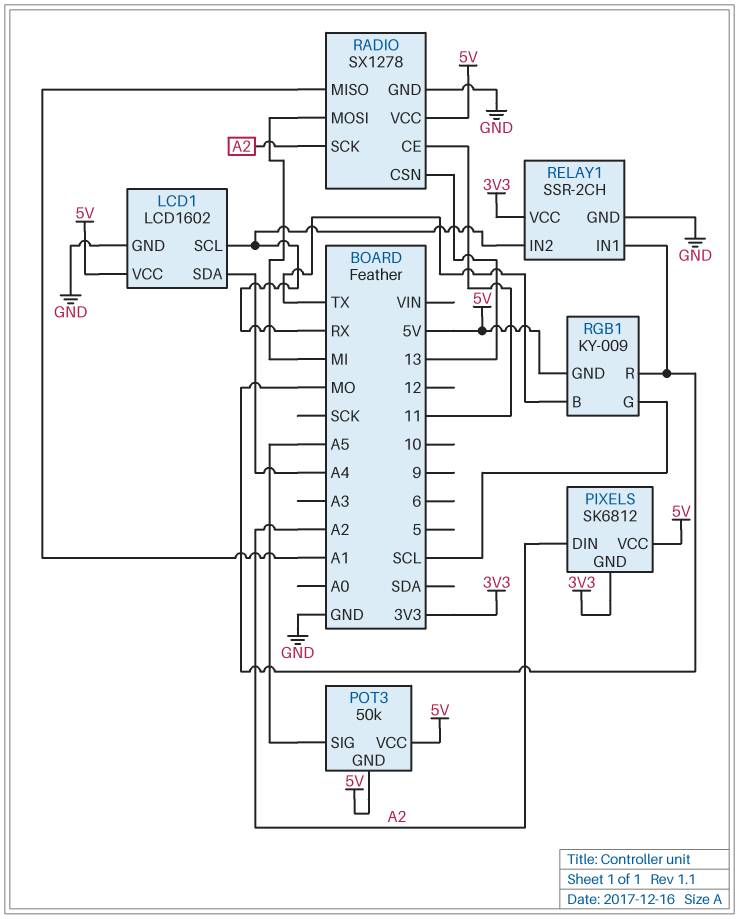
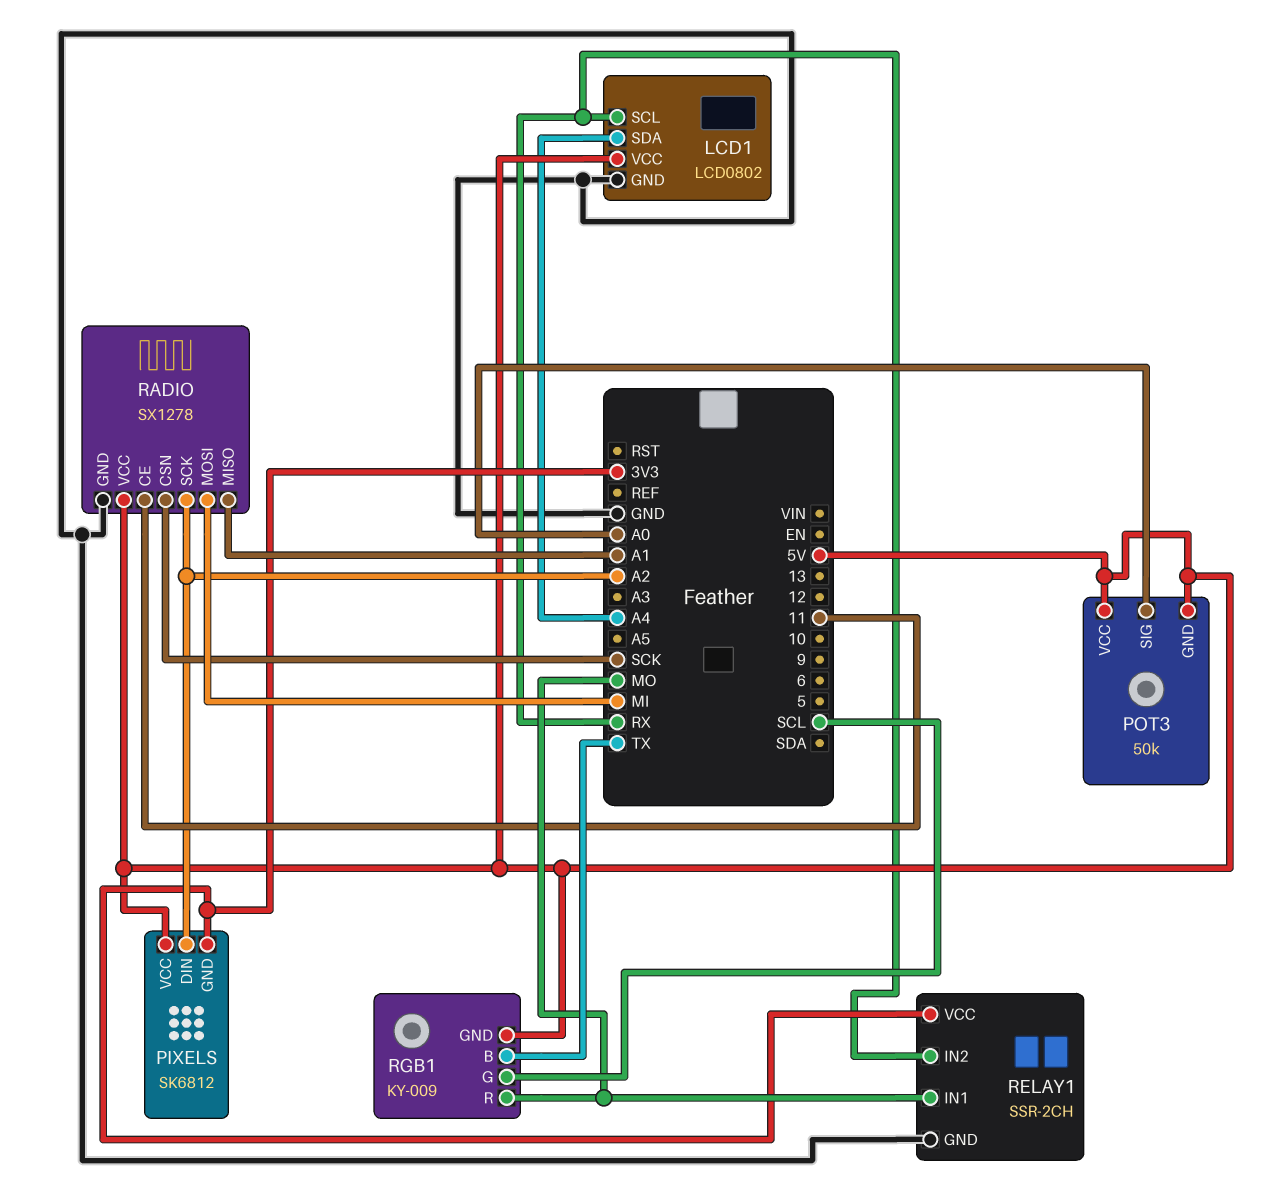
LCD1: LCD1602 -> LCD0802
POT3 pin SIG: A5 -> A0
RADIO pin CSN: 13 -> SCK

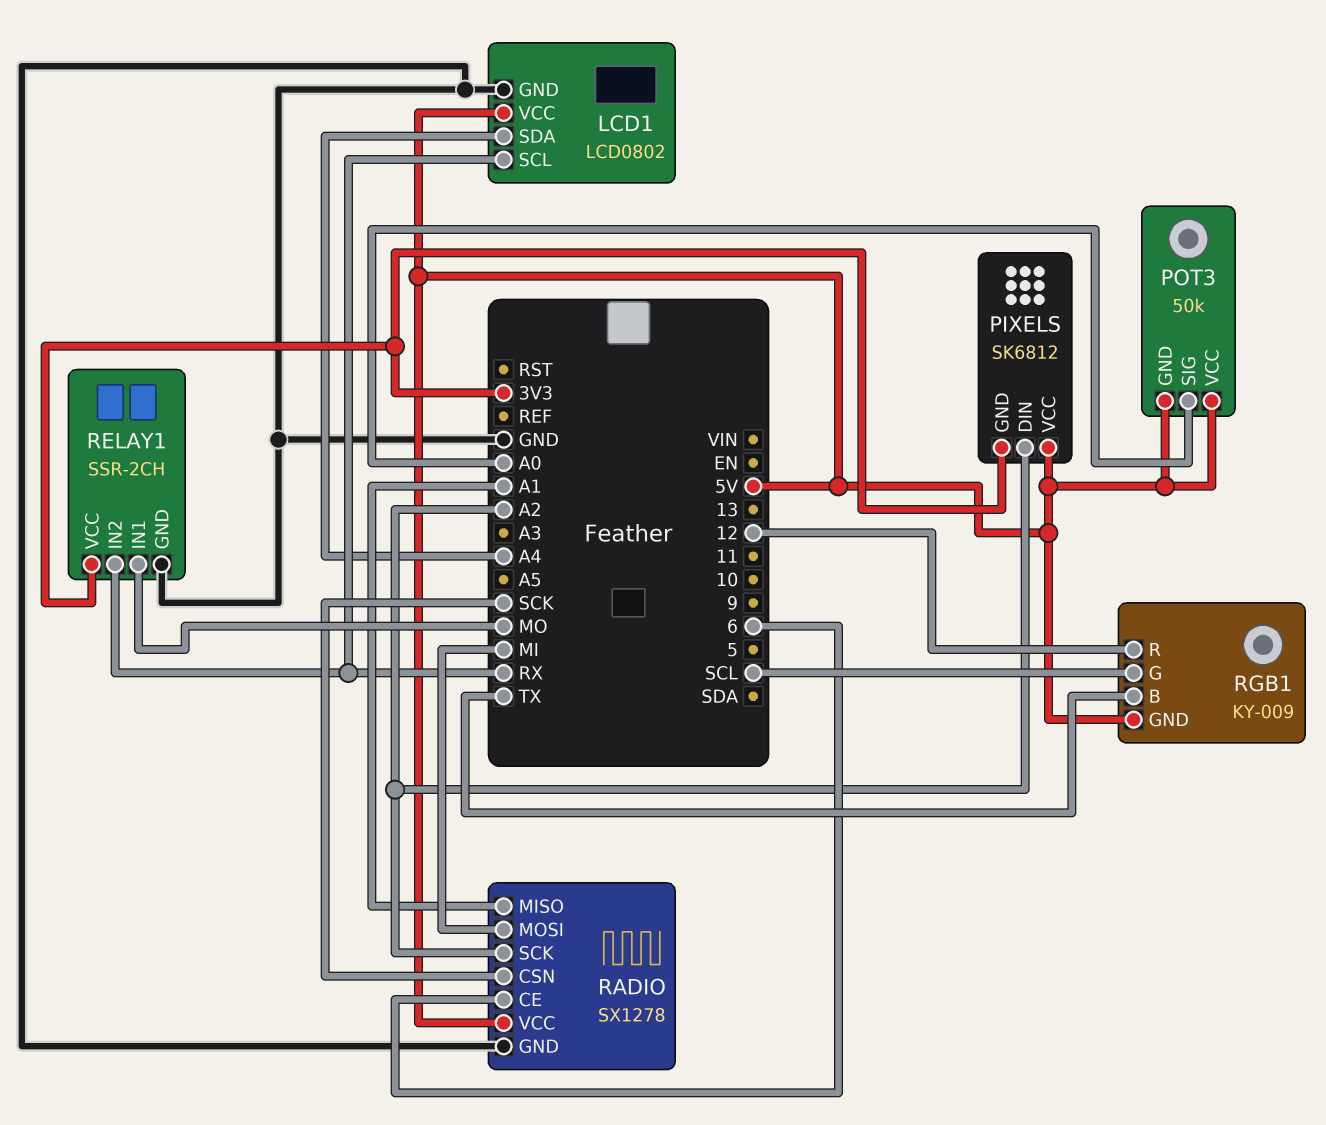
RADIO pin CE: 11 -> 6
RGB1 pin R: MO -> 12

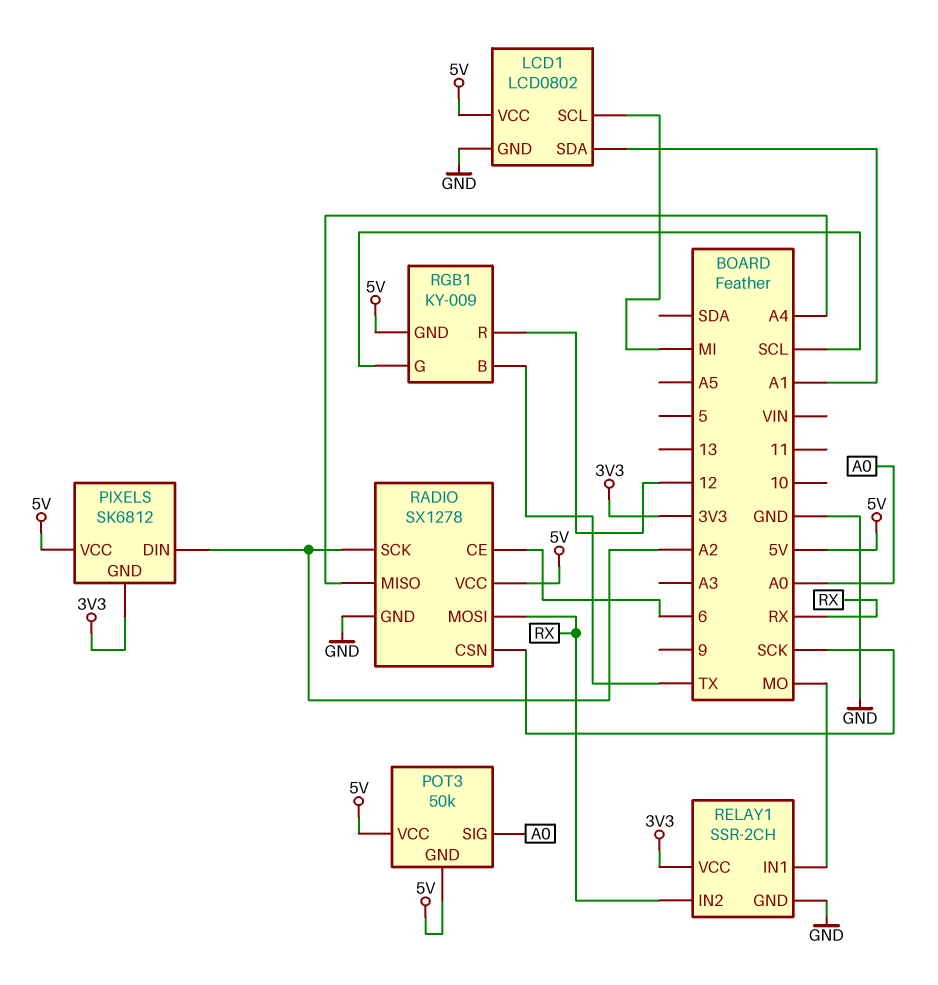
LCD1 pin SCL: RX -> MI
LCD1 pin SDA: A4 -> A1
RADIO pin MISO: A1 -> A4
RADIO pin MOSI: MI -> RX

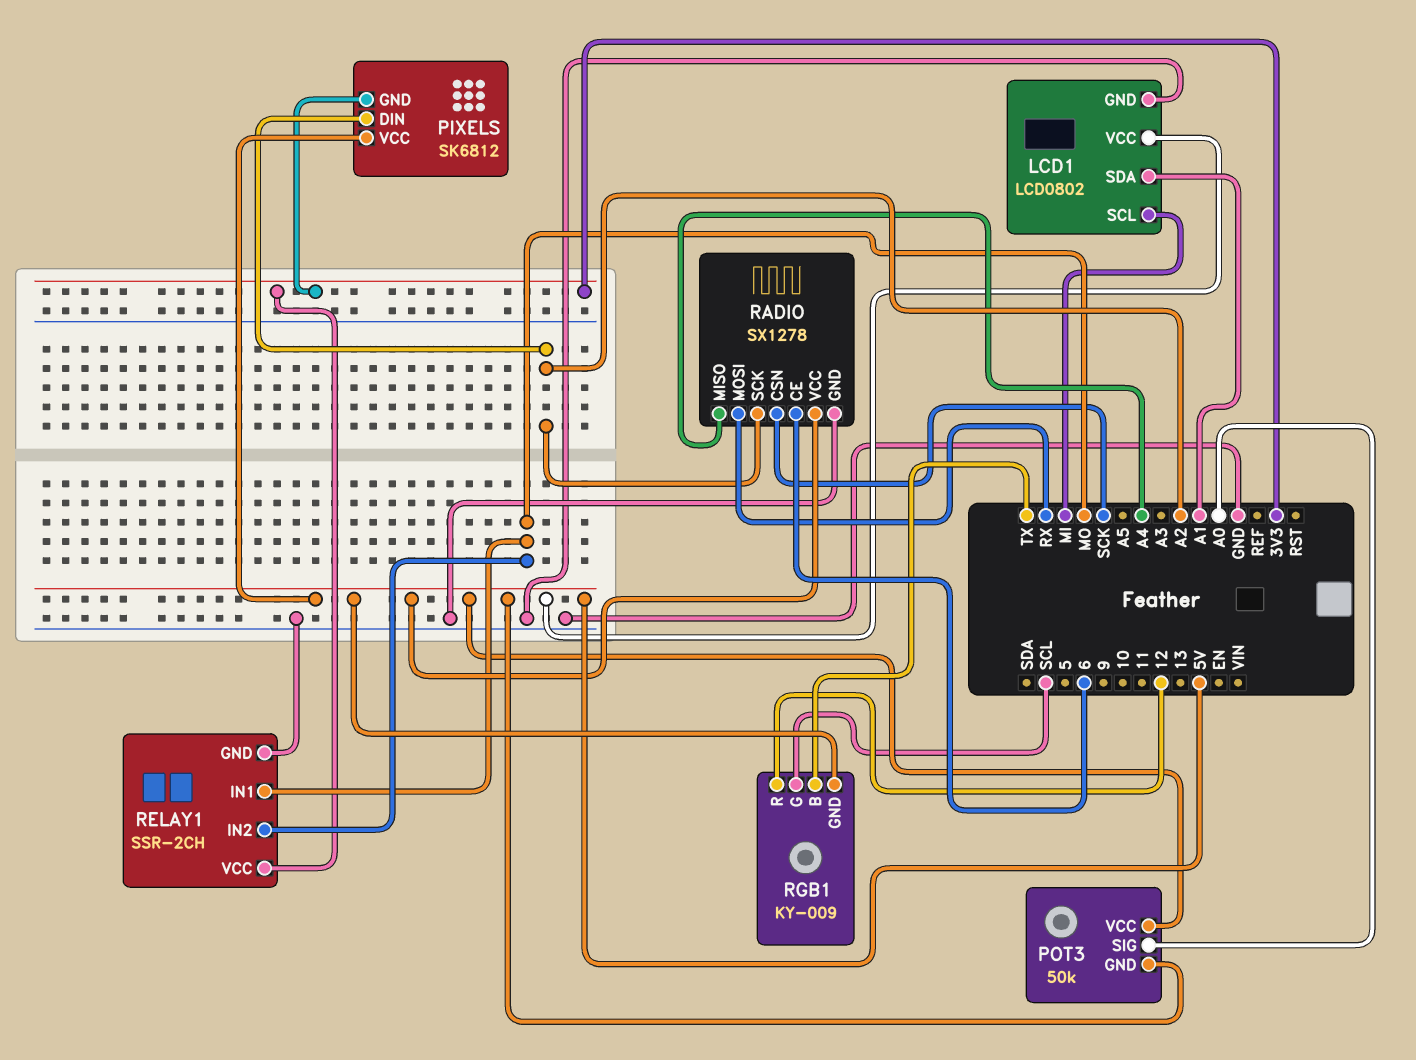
RELAY1 pin IN2: RX -> MO

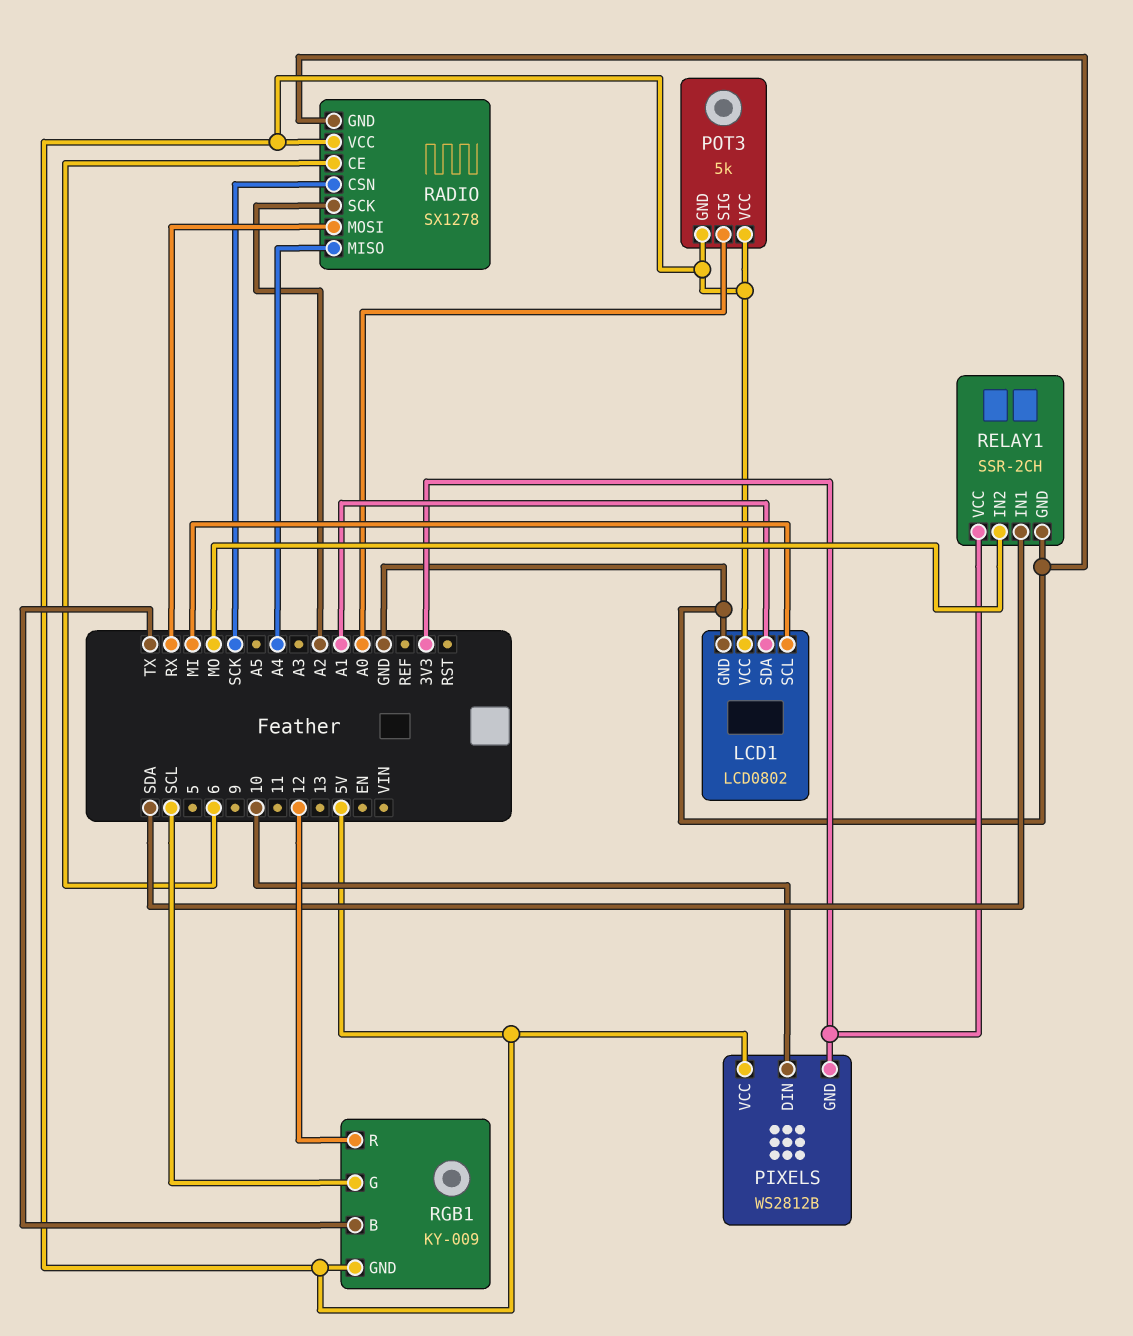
PIXELS: SK6812 -> WS2812B
PIXELS pin DIN: A2 -> 10
POT3: 50k -> 5k
RELAY1 pin IN1: MO -> SDA

